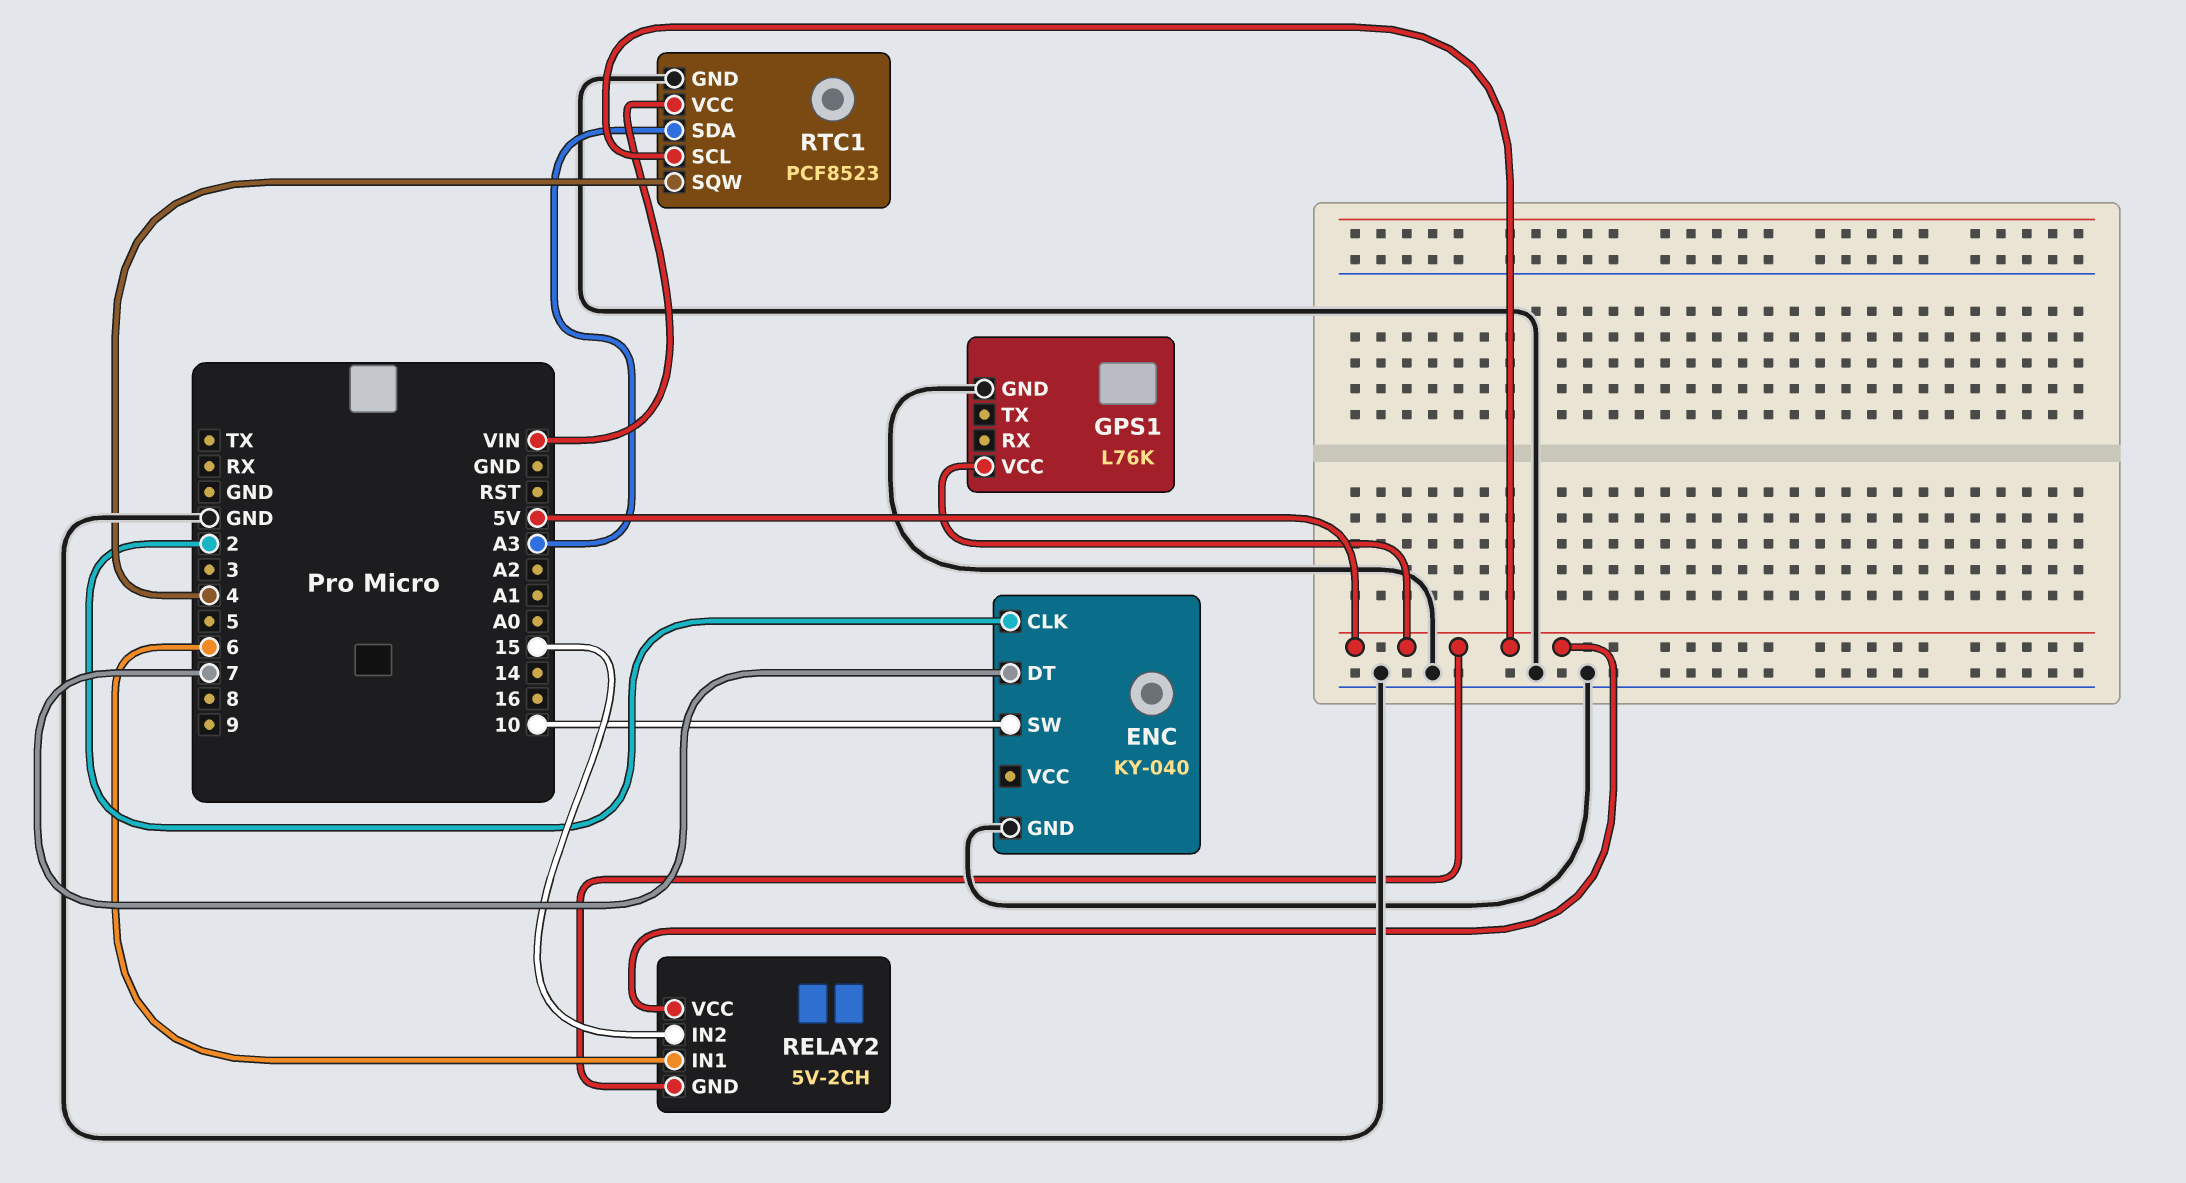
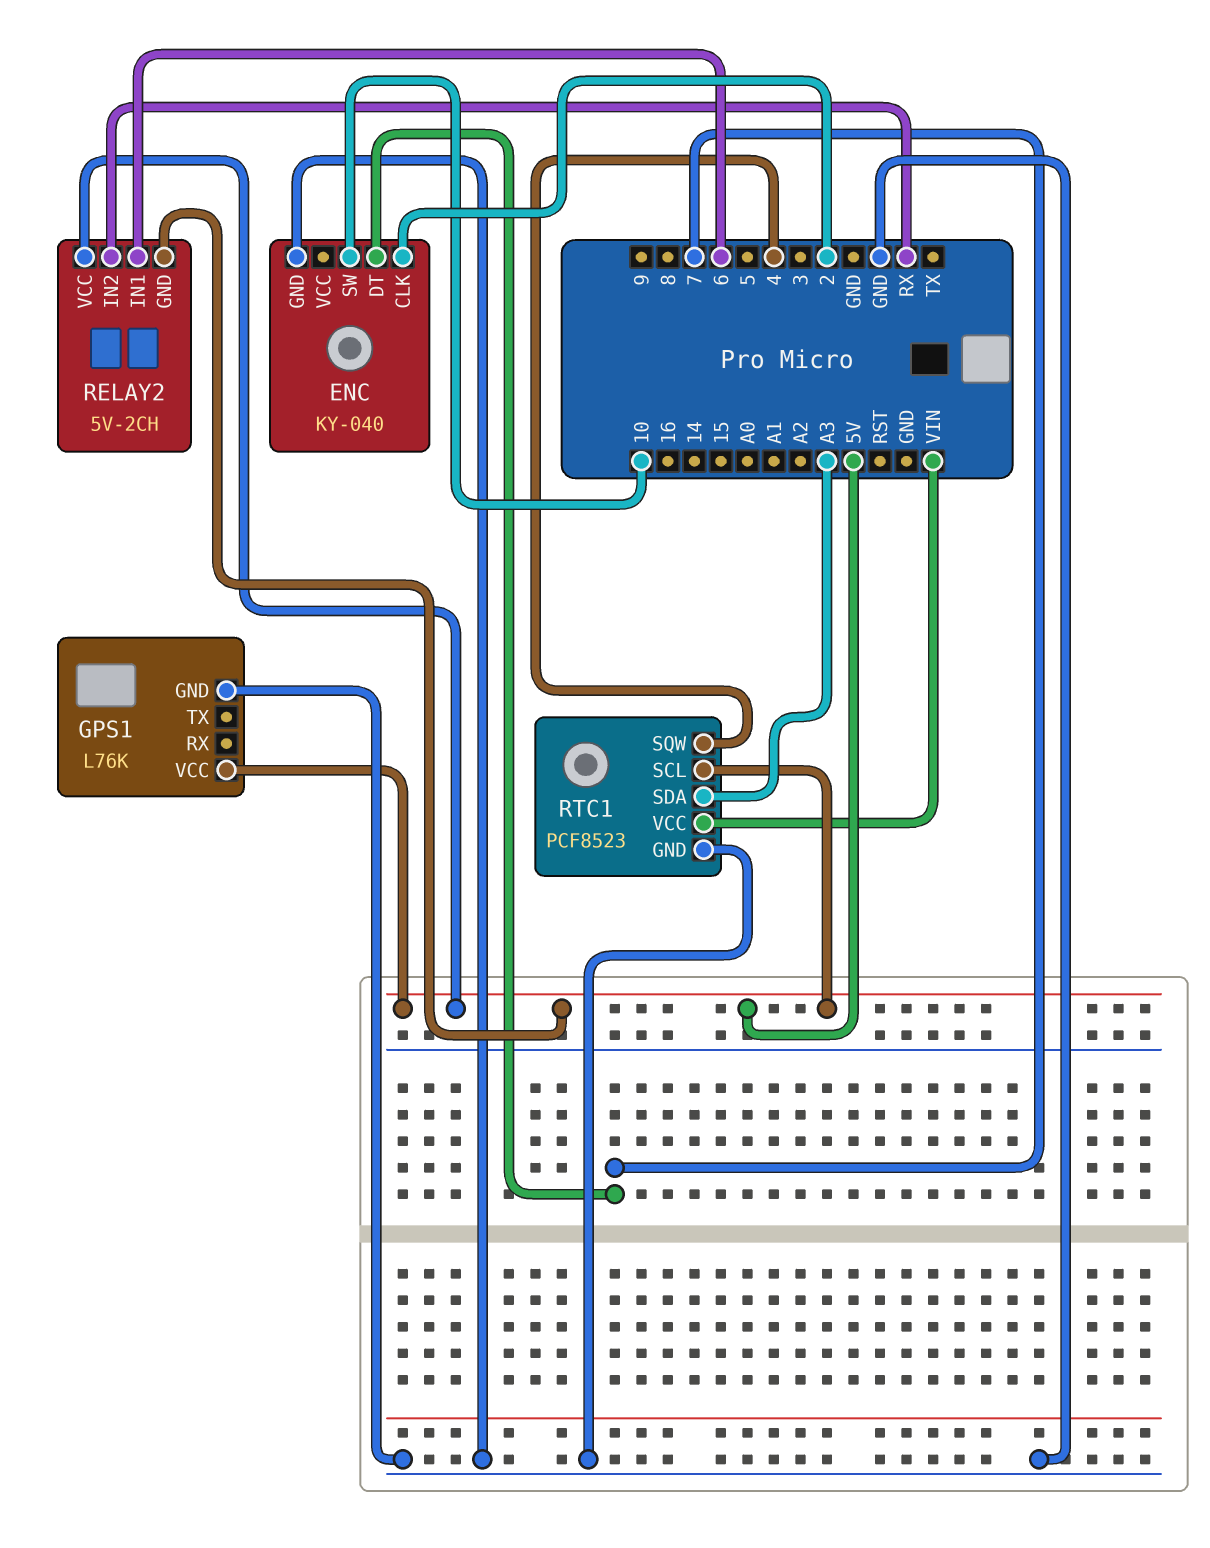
RELAY2 pin IN2: 15 -> RX

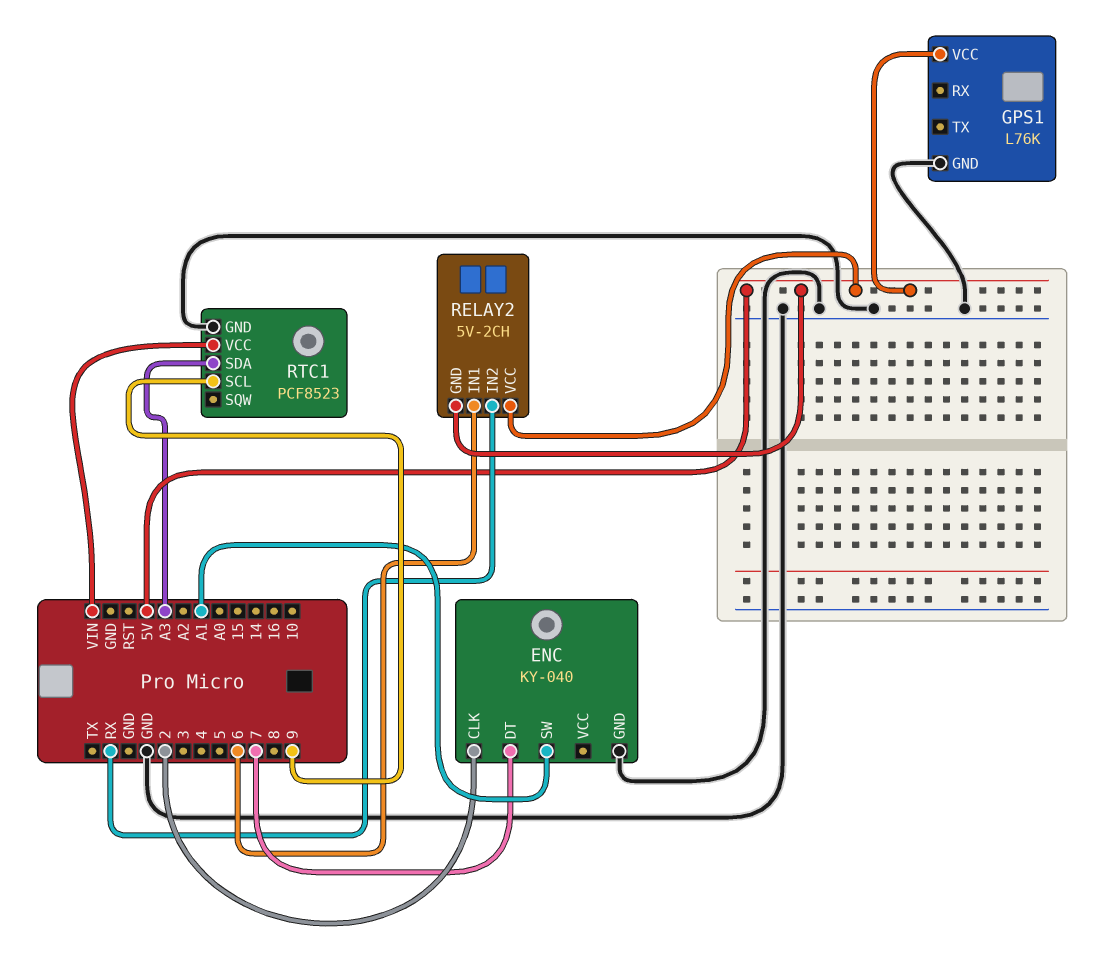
ENC pin SW: 10 -> A1
RTC1 pin SCL: 5V -> 9
RTC1 pin SQW: 4 -> none

